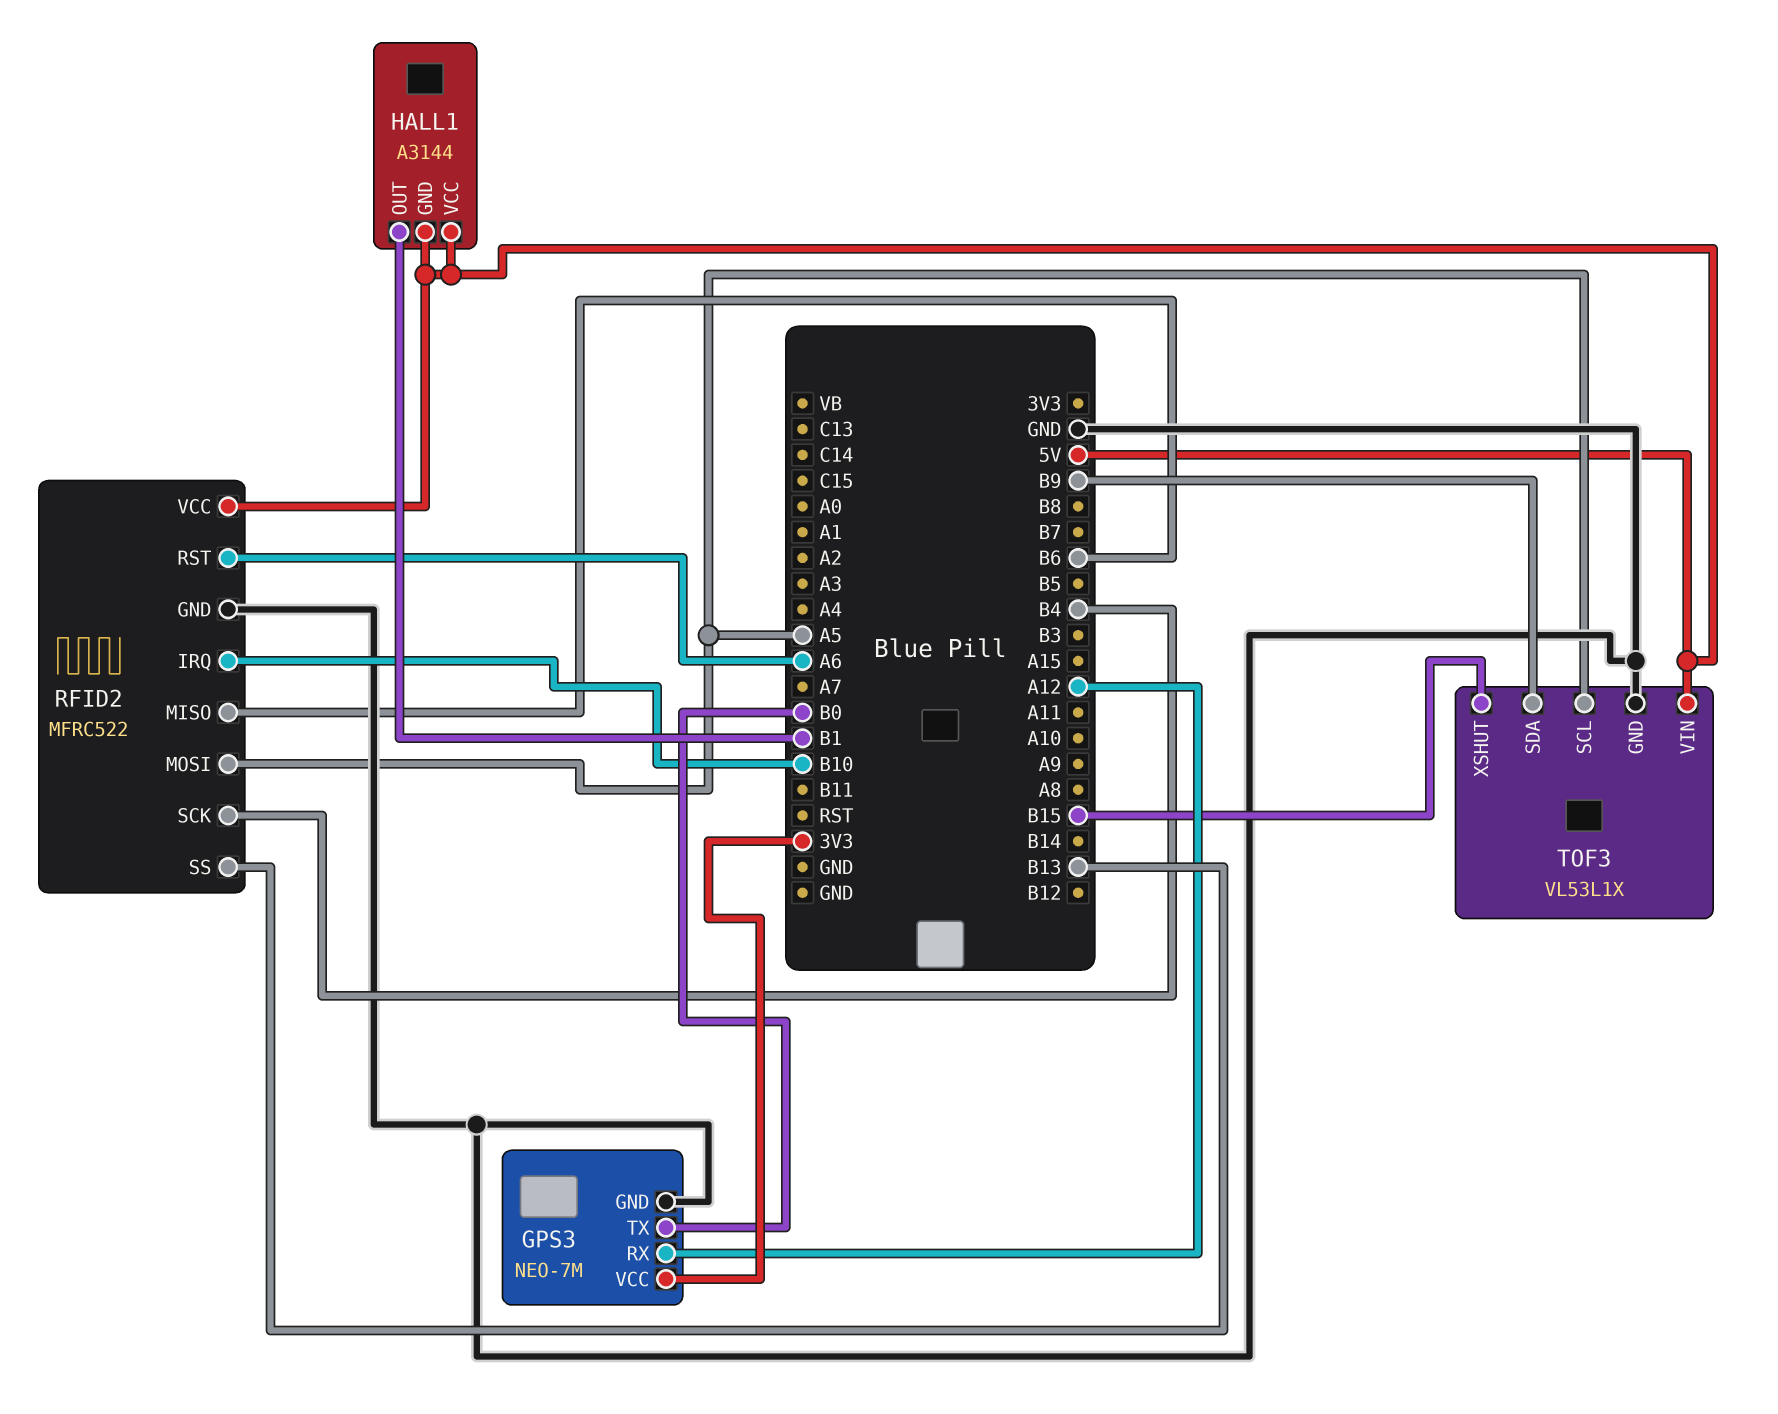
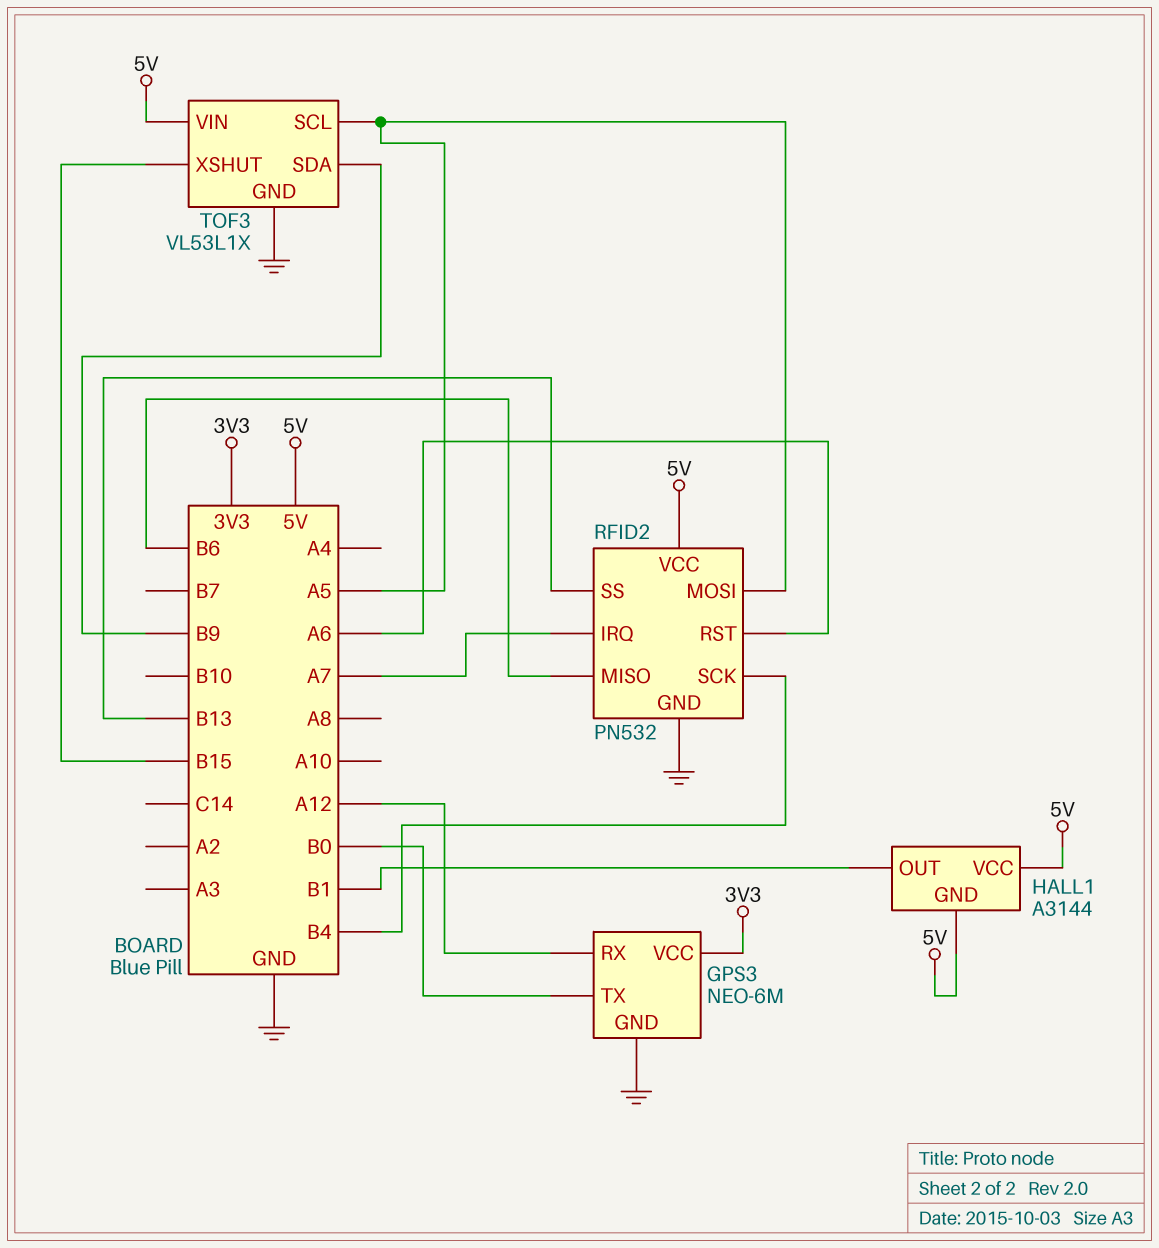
GPS3: NEO-7M -> NEO-6M
RFID2: MFRC522 -> PN532
RFID2 pin IRQ: B10 -> A7

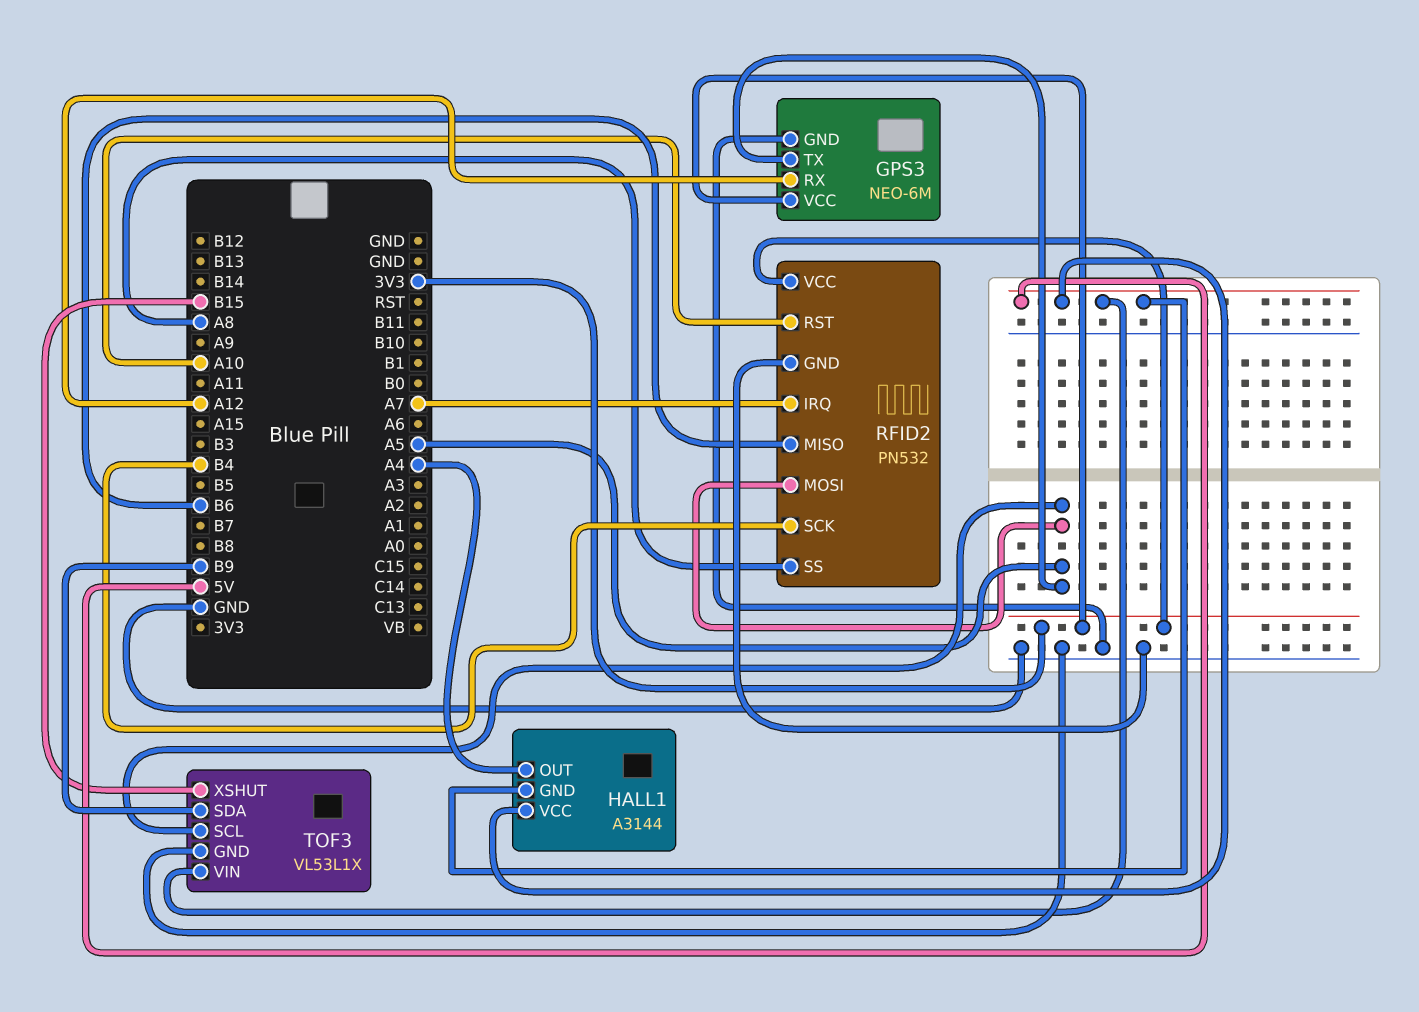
GPS3 pin TX: B0 -> A5
HALL1 pin OUT: B1 -> A4
RFID2 pin RST: A6 -> A10
RFID2 pin SS: B13 -> A8
RFID2 pin VCC: 5V -> 3V3

